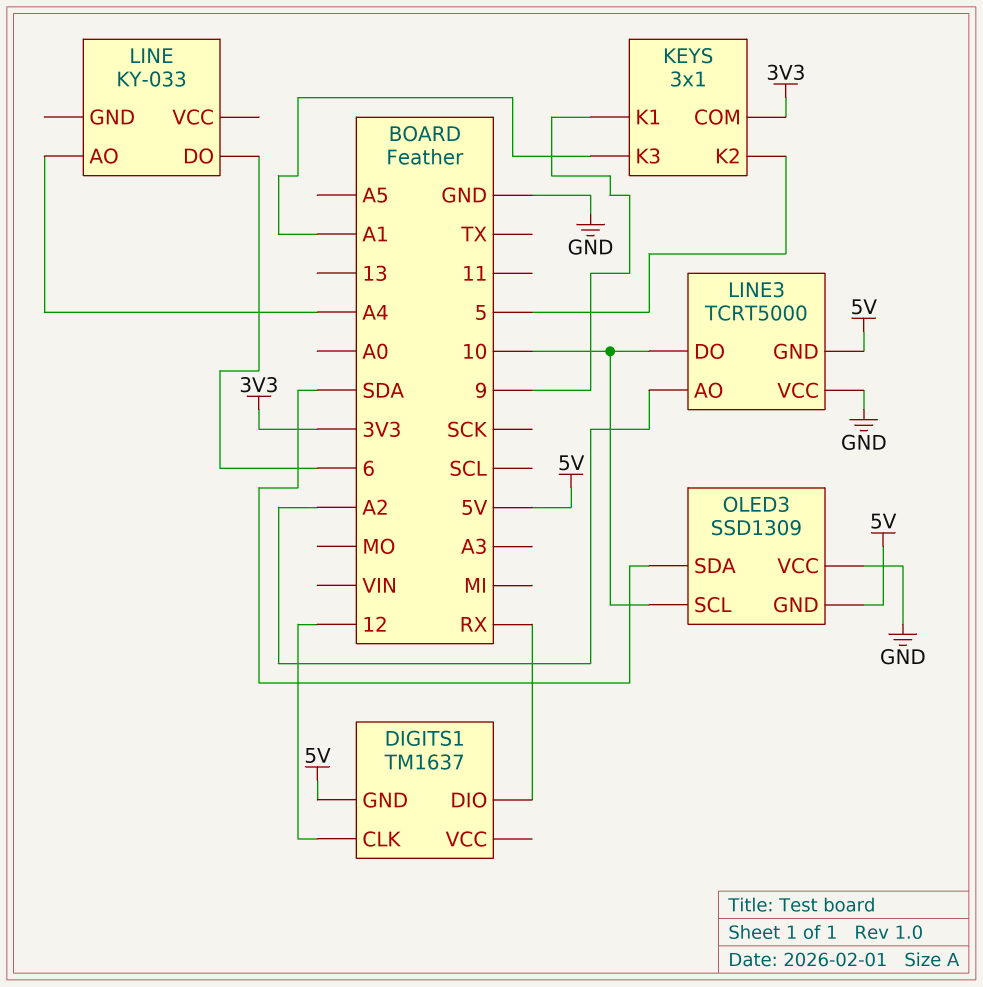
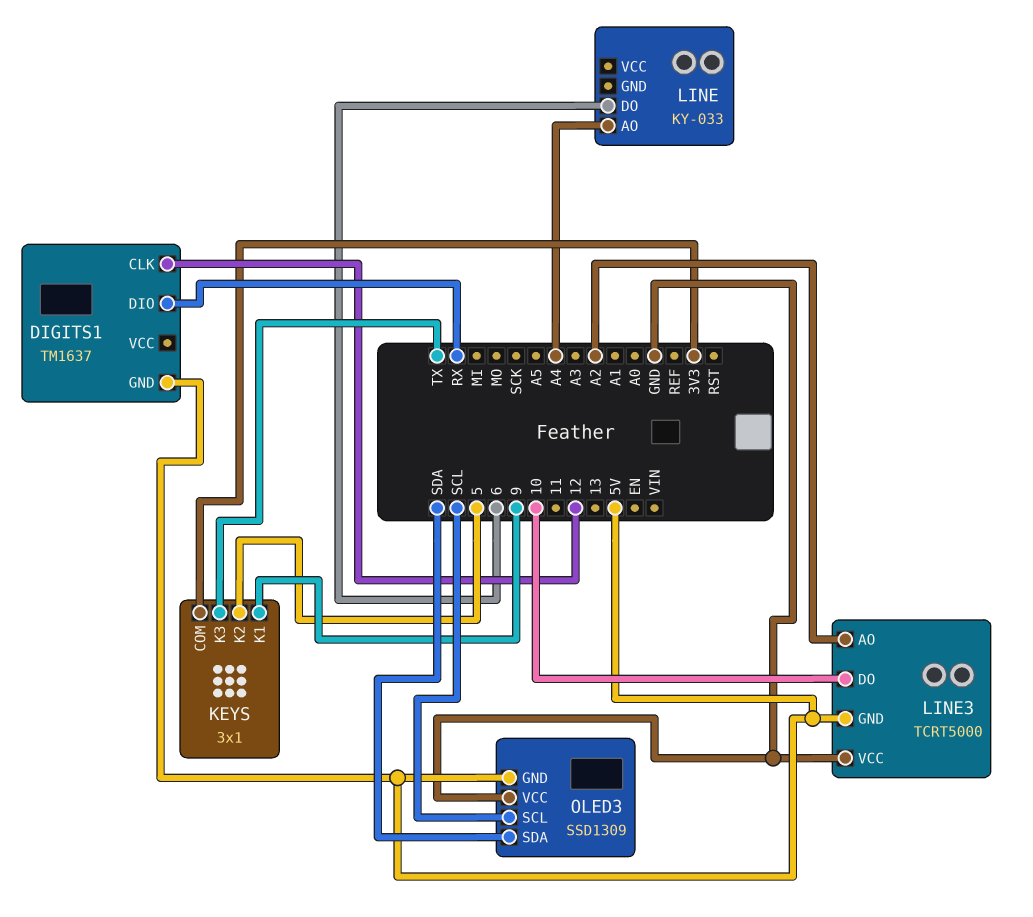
KEYS pin K3: A1 -> TX
OLED3 pin SCL: 10 -> SCL

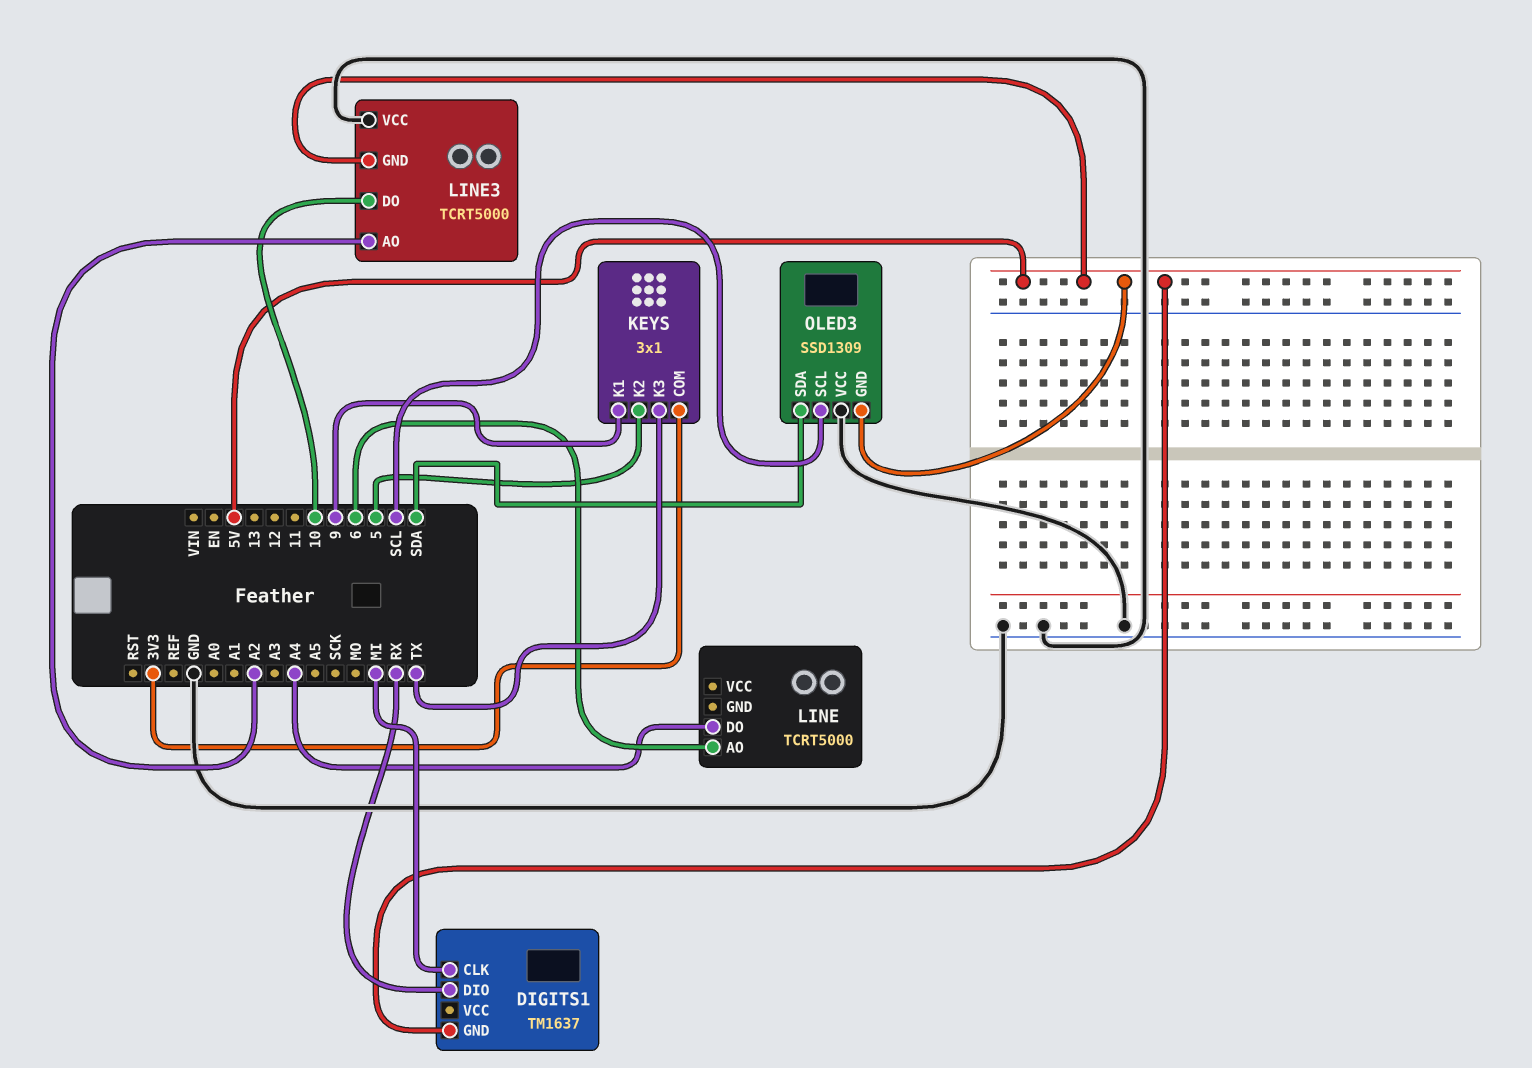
DIGITS1 pin CLK: 12 -> MI
LINE: KY-033 -> TCRT5000
LINE pin AO: A4 -> 6
LINE pin DO: 6 -> A4

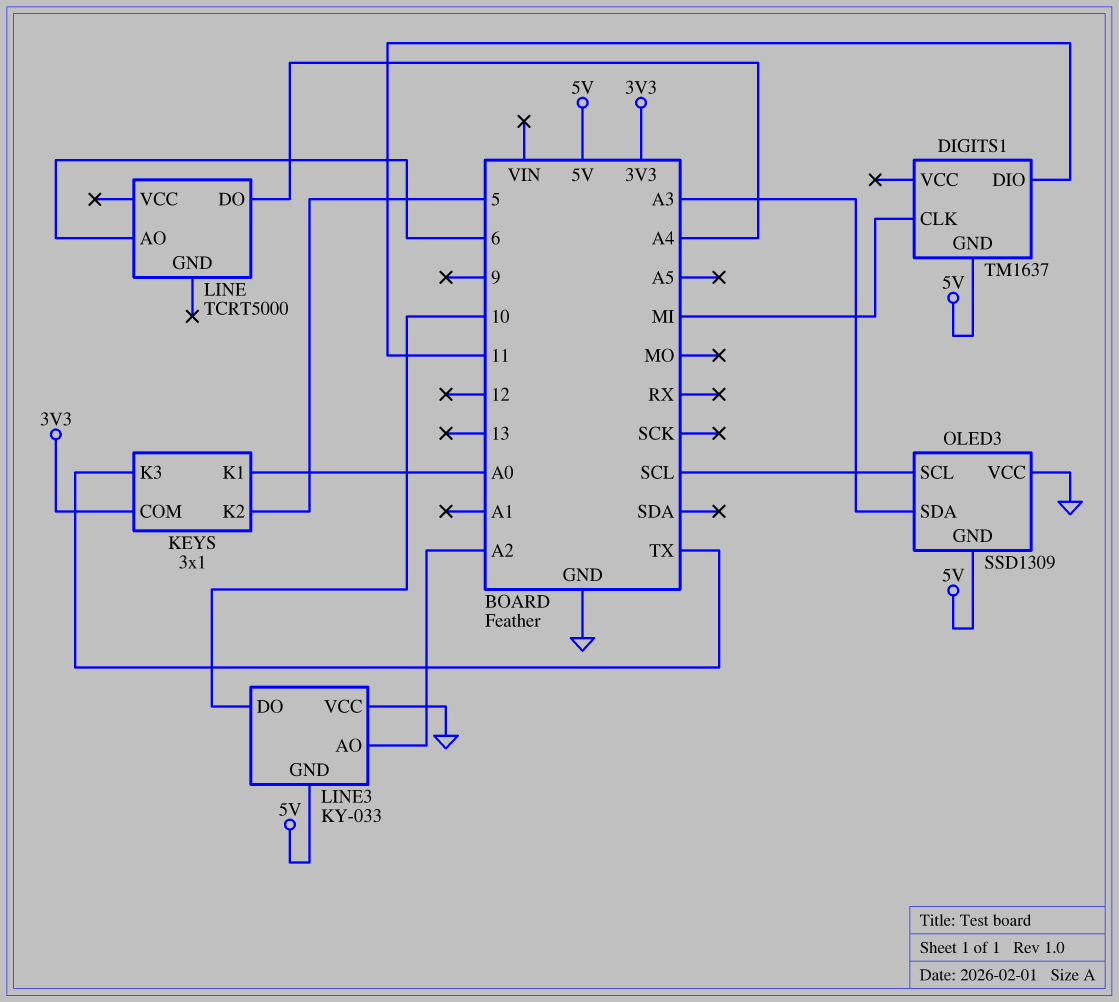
DIGITS1 pin DIO: RX -> 11
KEYS pin K1: 9 -> A0
LINE3: TCRT5000 -> KY-033
OLED3 pin SDA: SDA -> A3

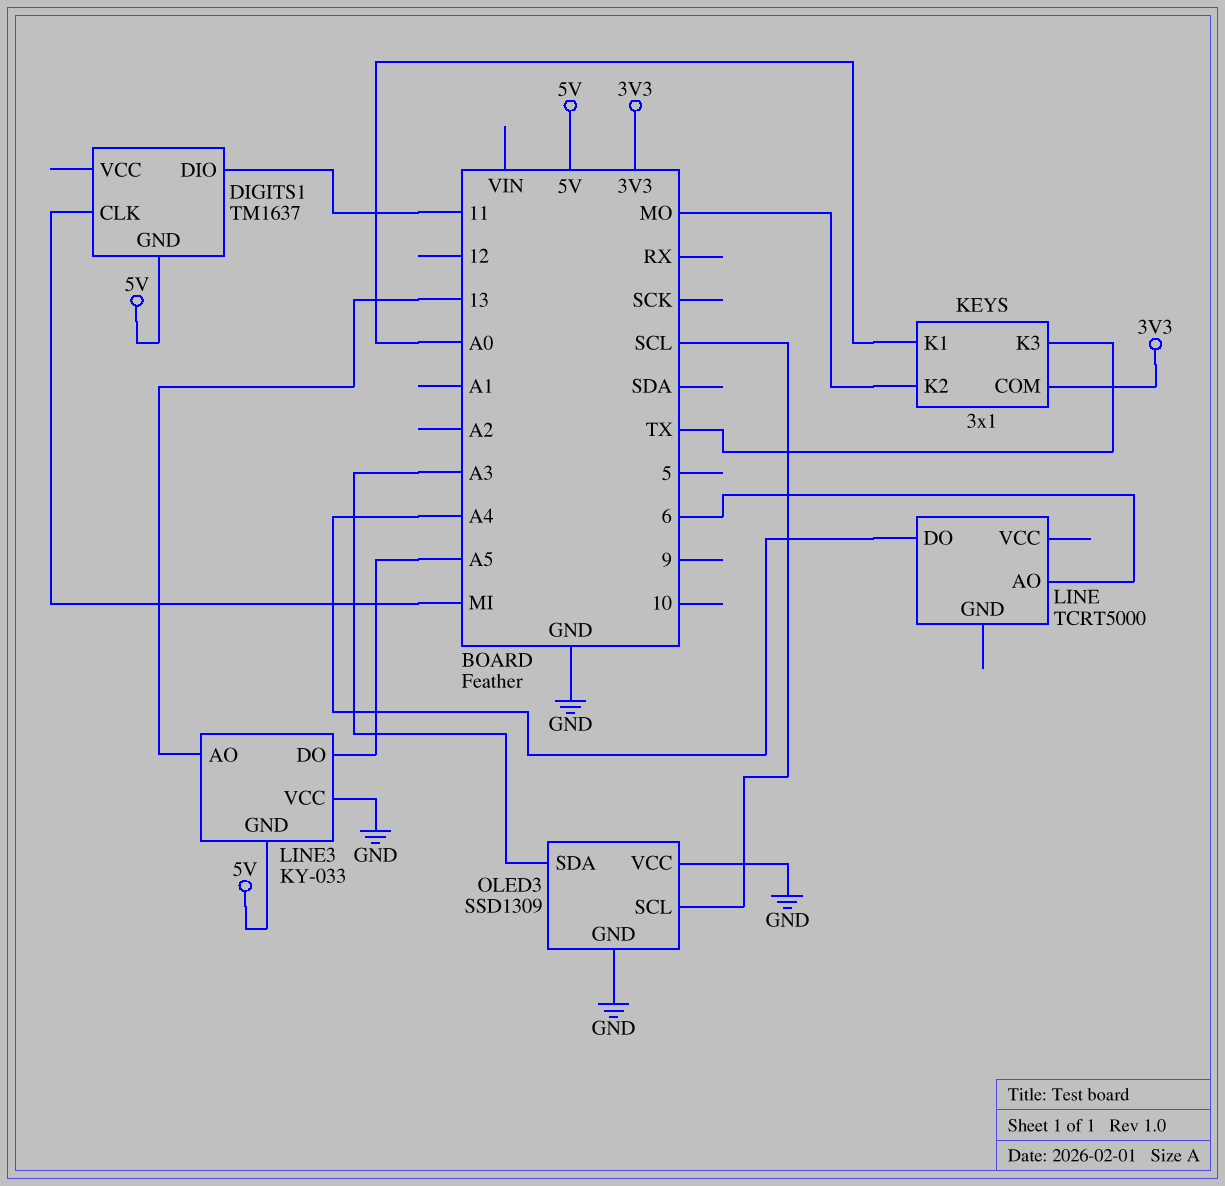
KEYS pin K2: 5 -> MO
LINE3 pin AO: A2 -> 13
LINE3 pin DO: 10 -> A5
OLED3 pin GND: 5V -> GND

